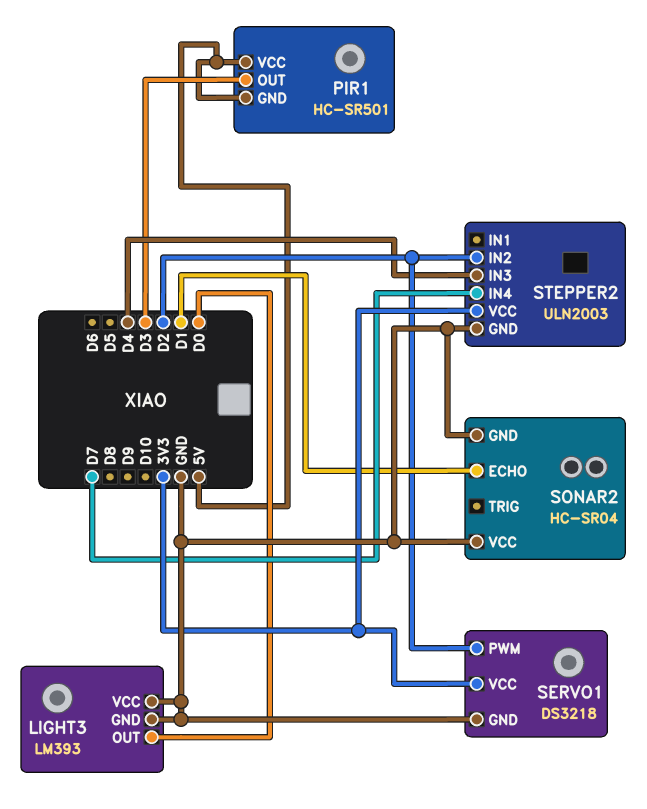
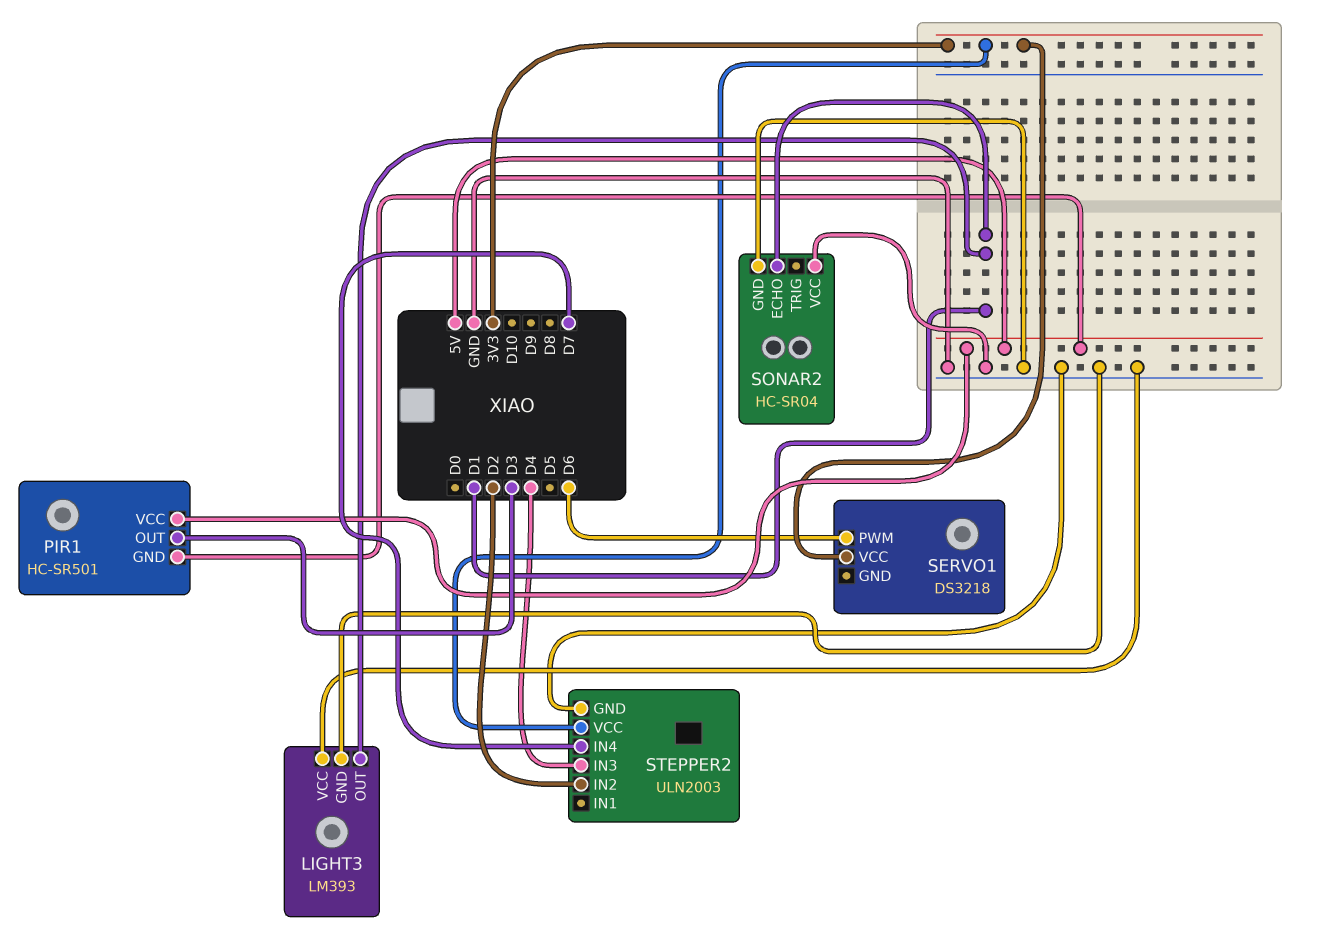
LIGHT3 pin OUT: D0 -> D1
SERVO1 pin GND: GND -> none
SERVO1 pin PWM: D2 -> D6

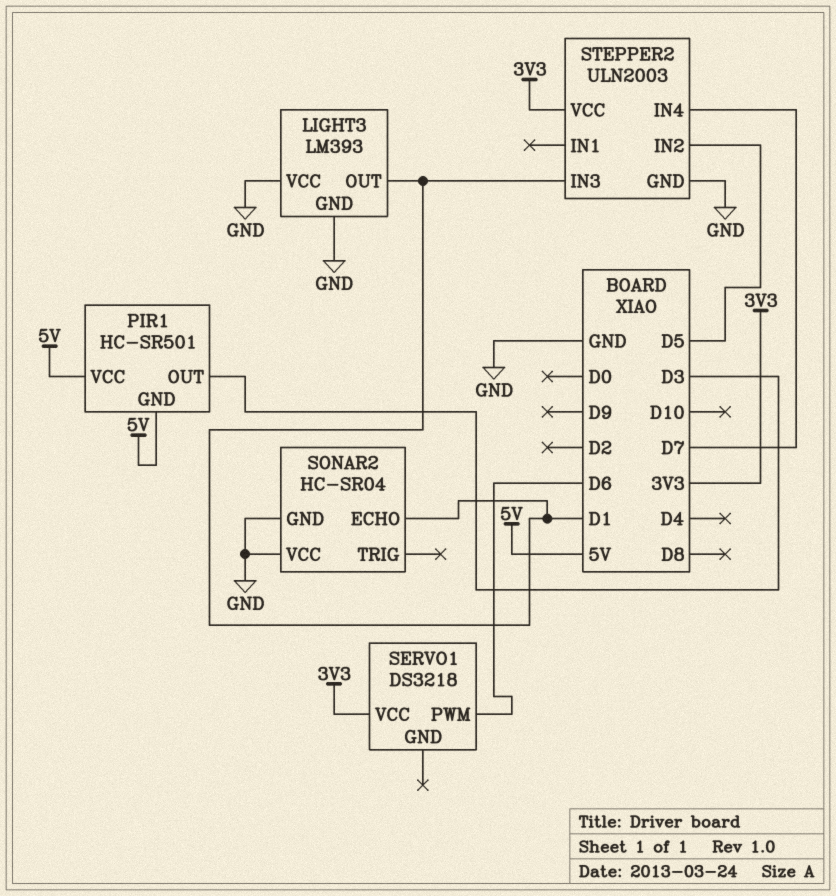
STEPPER2 pin IN2: D2 -> D5
STEPPER2 pin IN3: D4 -> D1

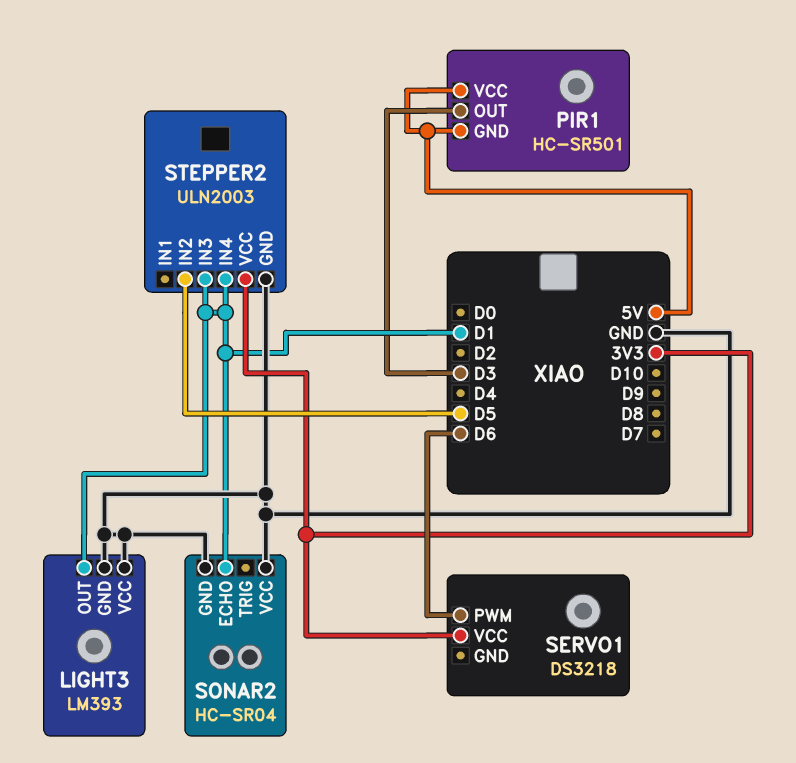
STEPPER2 pin IN4: D7 -> D1

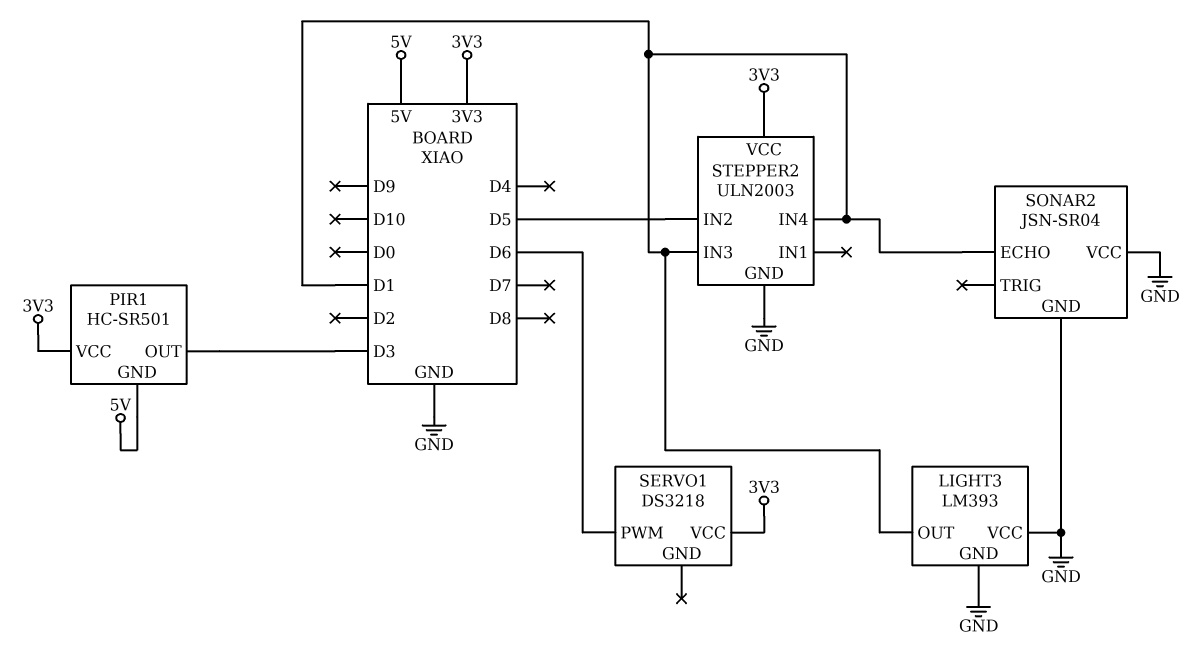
PIR1 pin VCC: 5V -> 3V3
SONAR2: HC-SR04 -> JSN-SR04

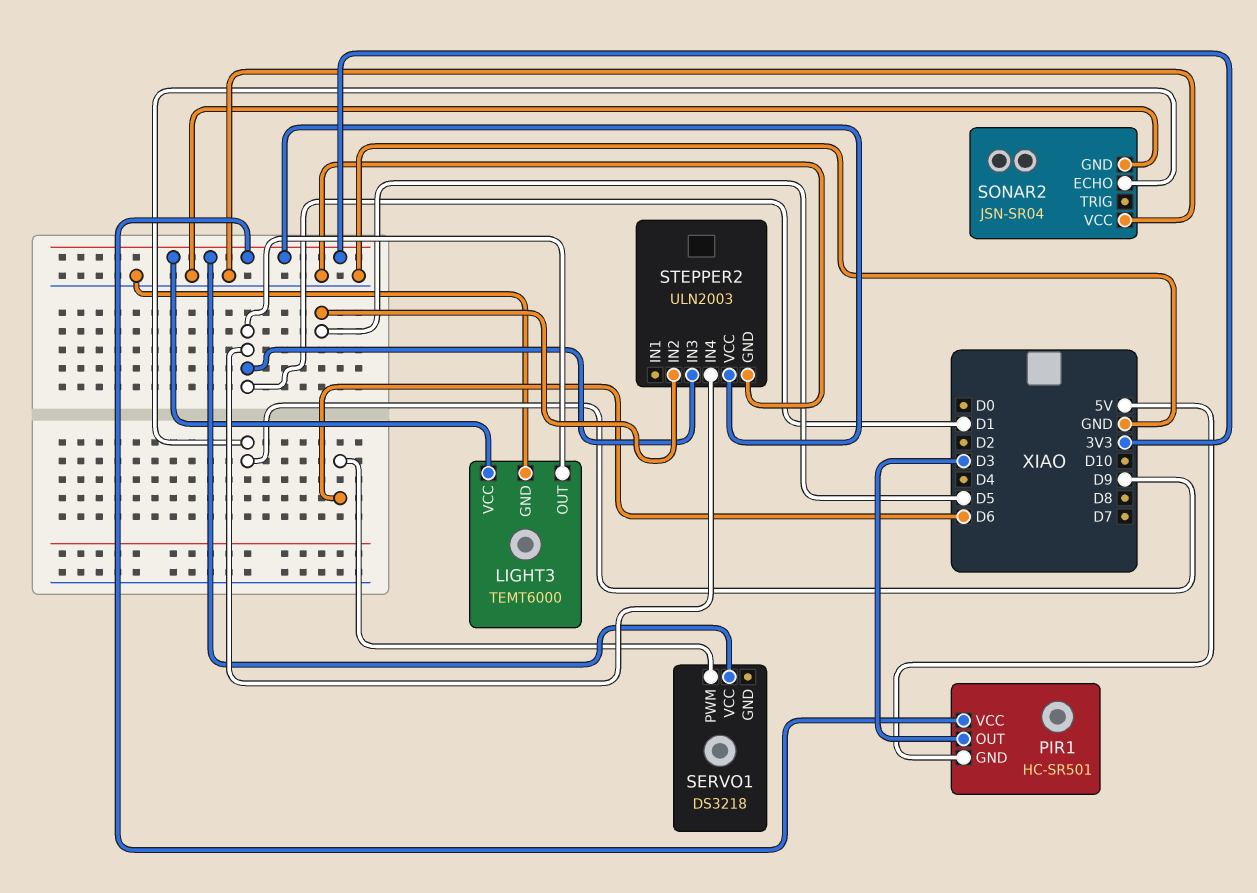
LIGHT3: LM393 -> TEMT6000
LIGHT3 pin VCC: GND -> 3V3
SONAR2 pin ECHO: D1 -> D9

